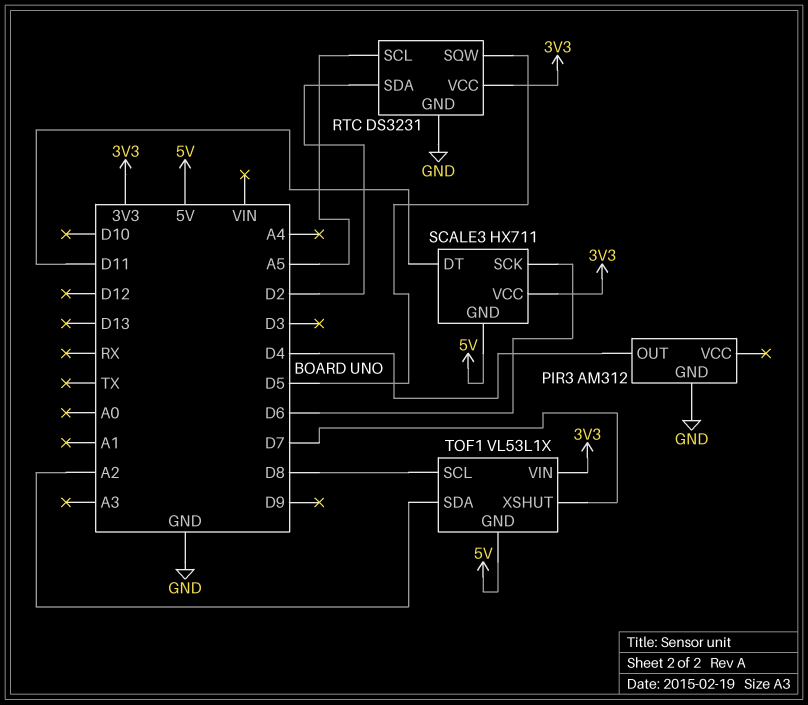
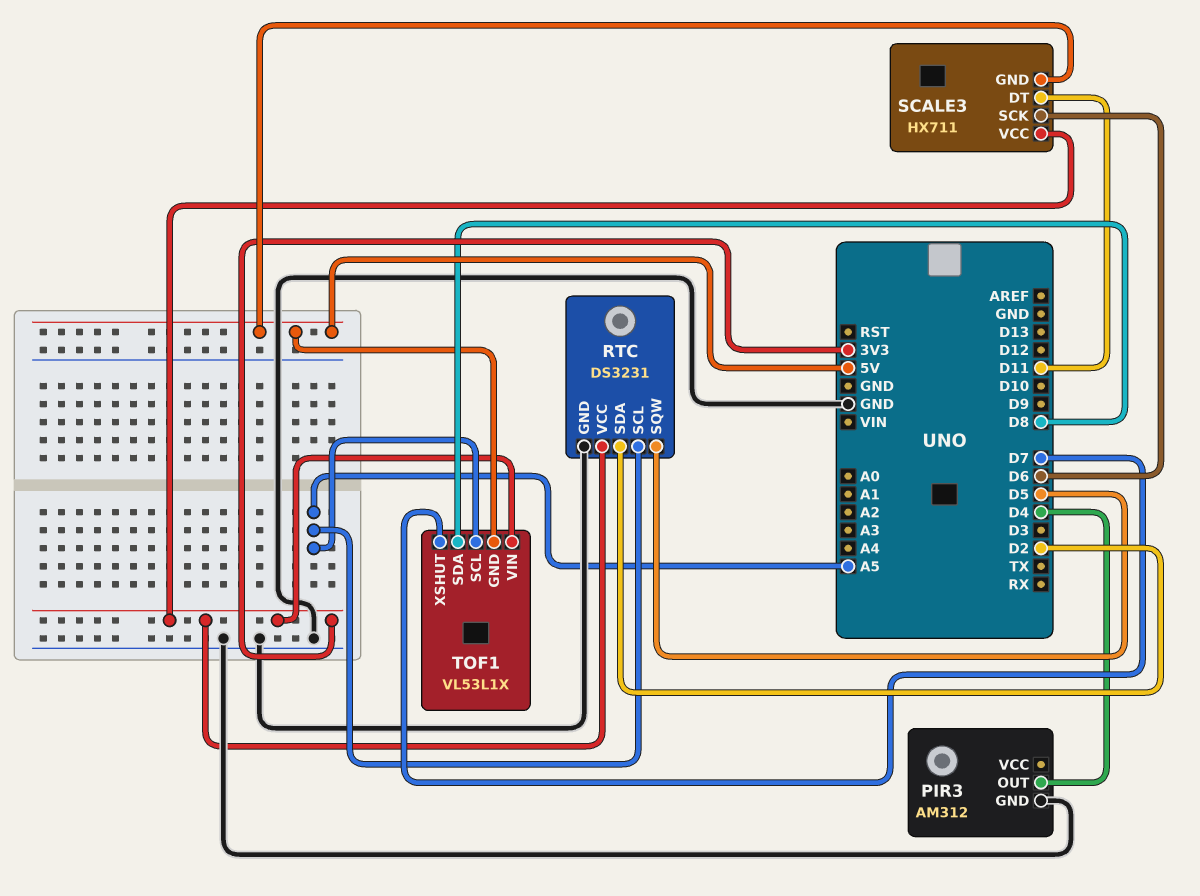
TOF1 pin SCL: D8 -> A5
TOF1 pin SDA: A2 -> D8

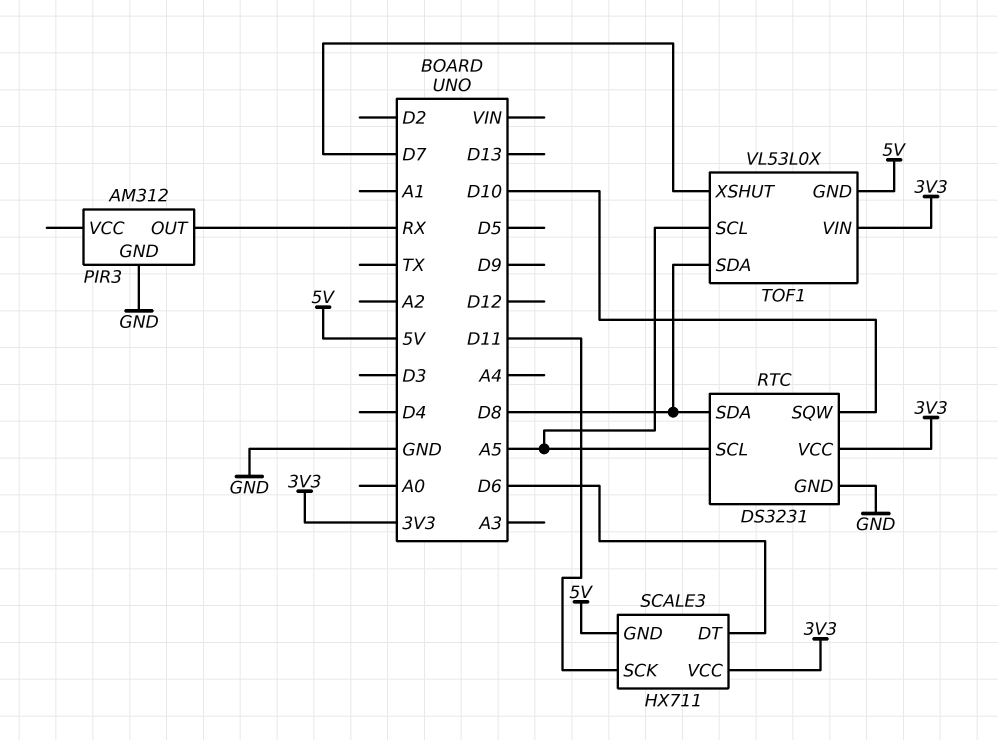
PIR3 pin OUT: D4 -> RX
RTC pin SDA: D2 -> D8
RTC pin SQW: D5 -> D10
SCALE3 pin DT: D11 -> D6
SCALE3 pin SCK: D6 -> D11
TOF1: VL53L1X -> VL53L0X

